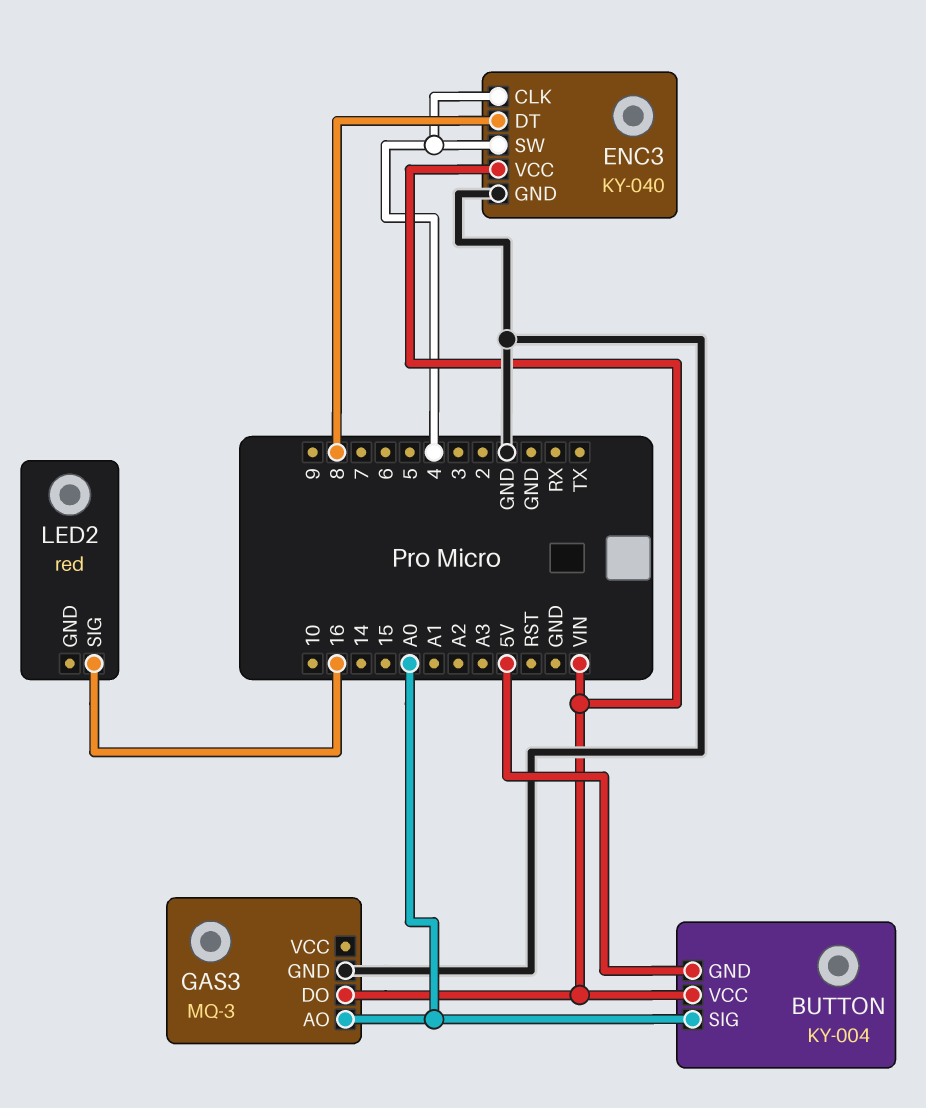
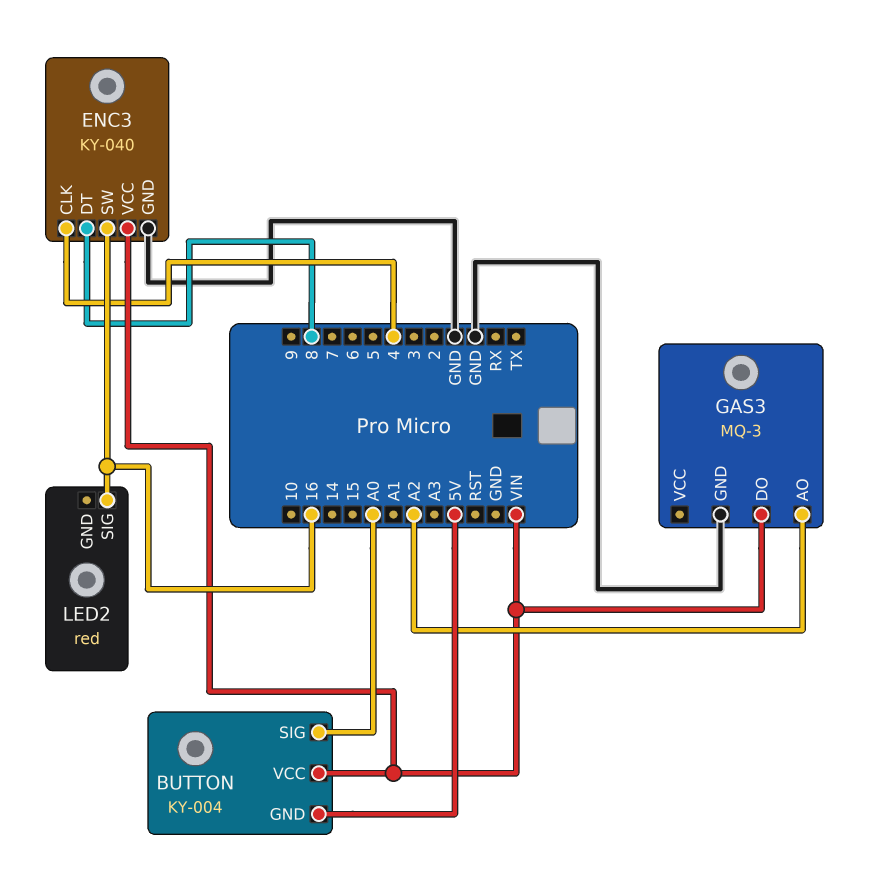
ENC3 pin SW: 4 -> 16
GAS3 pin AO: A0 -> A2

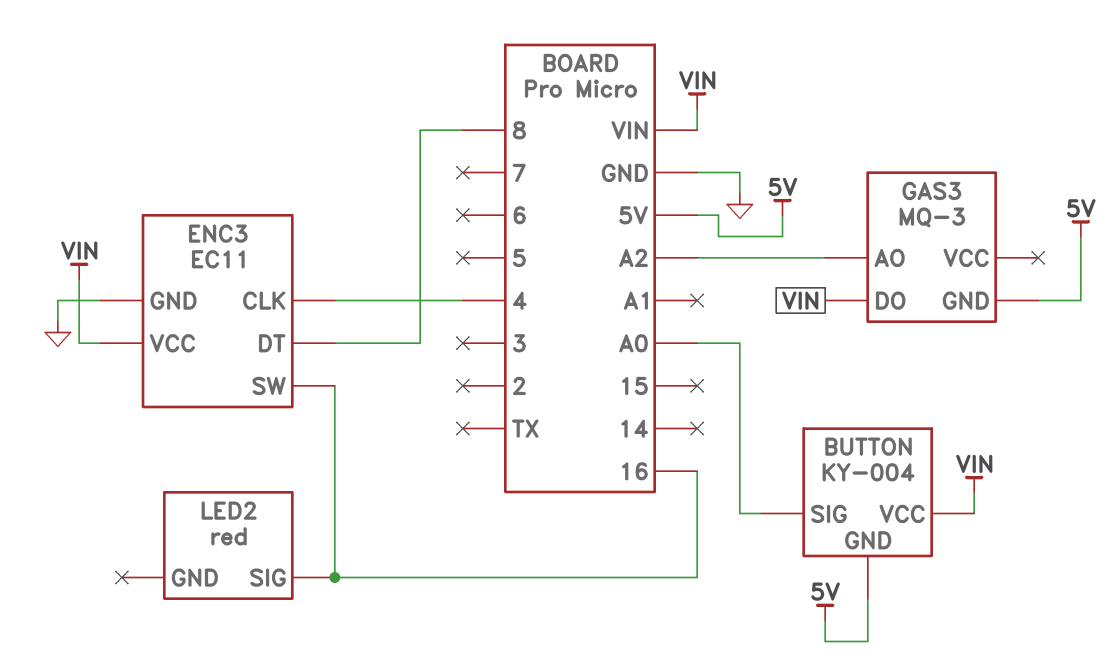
ENC3: KY-040 -> EC11
GAS3 pin GND: GND -> 5V

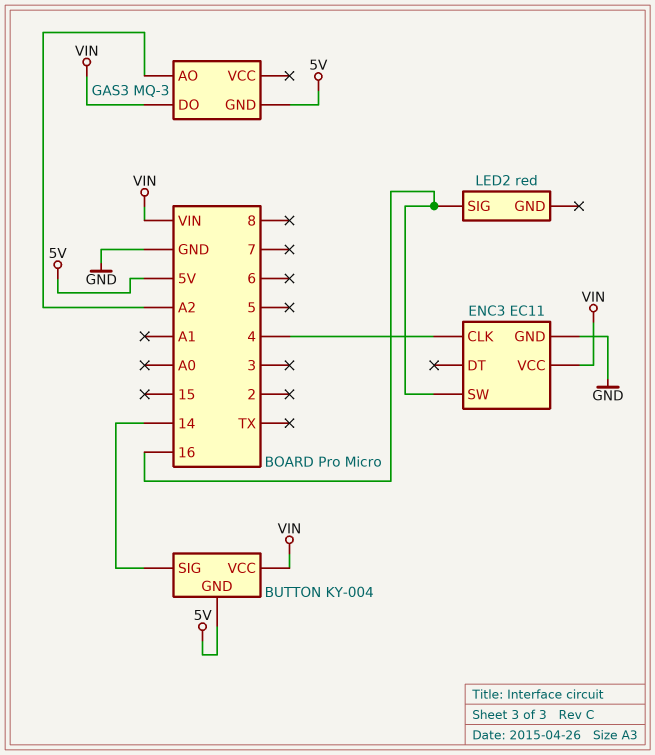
BUTTON pin SIG: A0 -> 14
ENC3 pin DT: 8 -> none

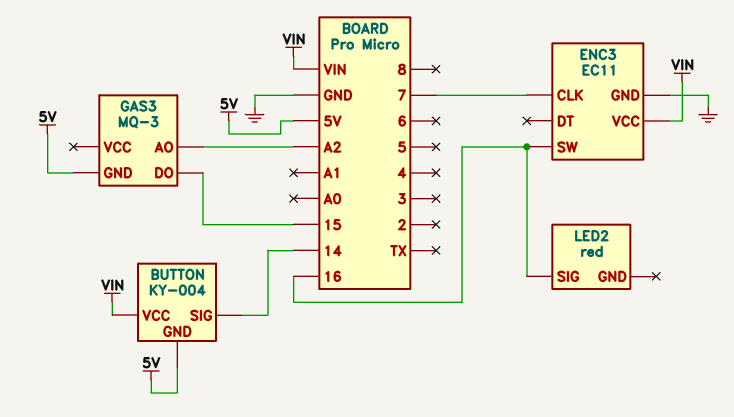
ENC3 pin CLK: 4 -> 7
GAS3 pin DO: VIN -> 15

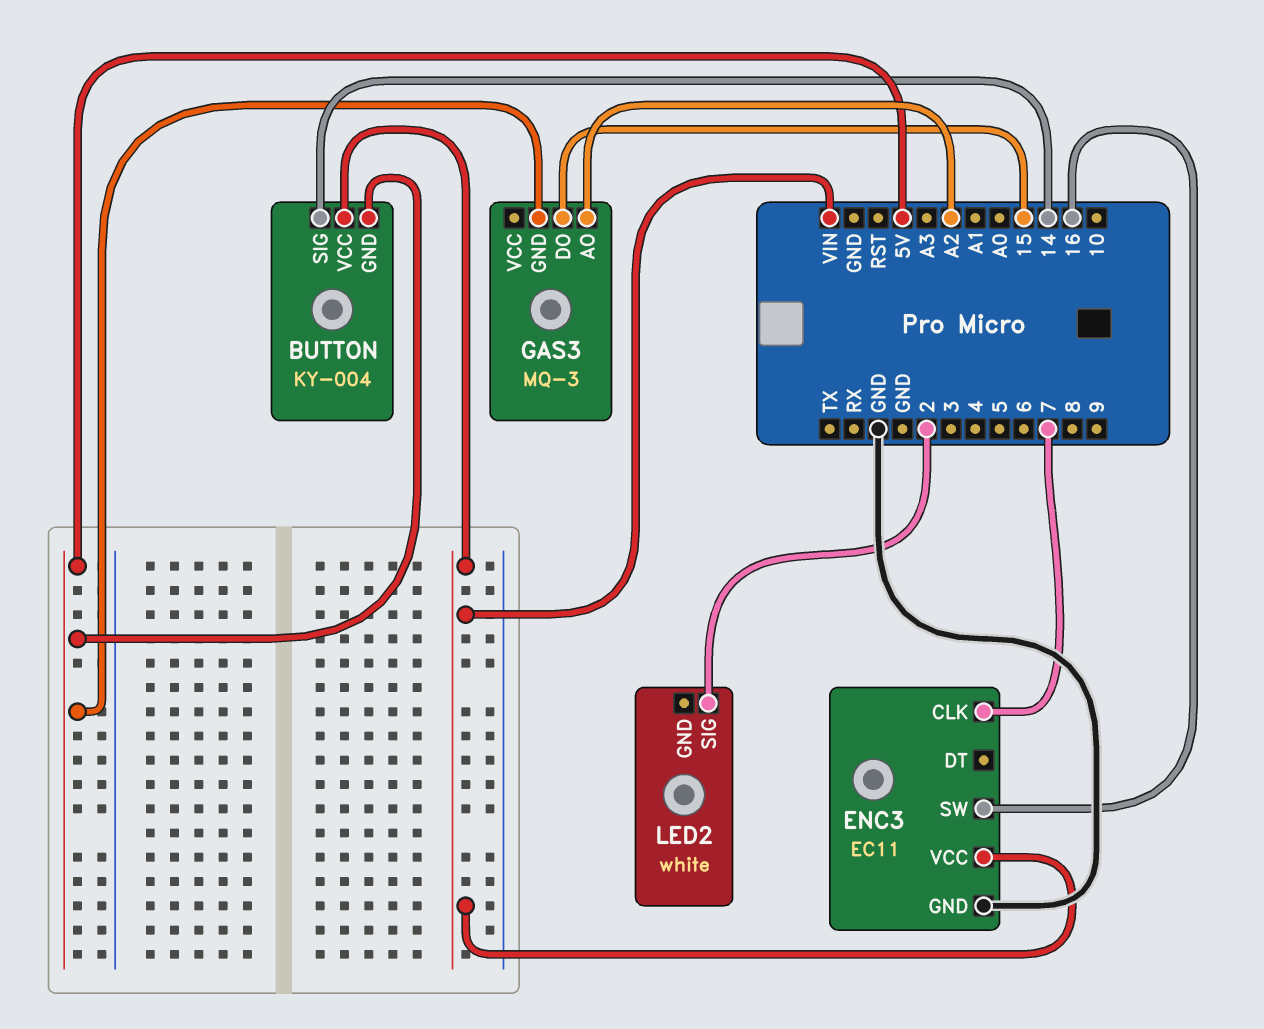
LED2: red -> white
LED2 pin SIG: 16 -> 2

